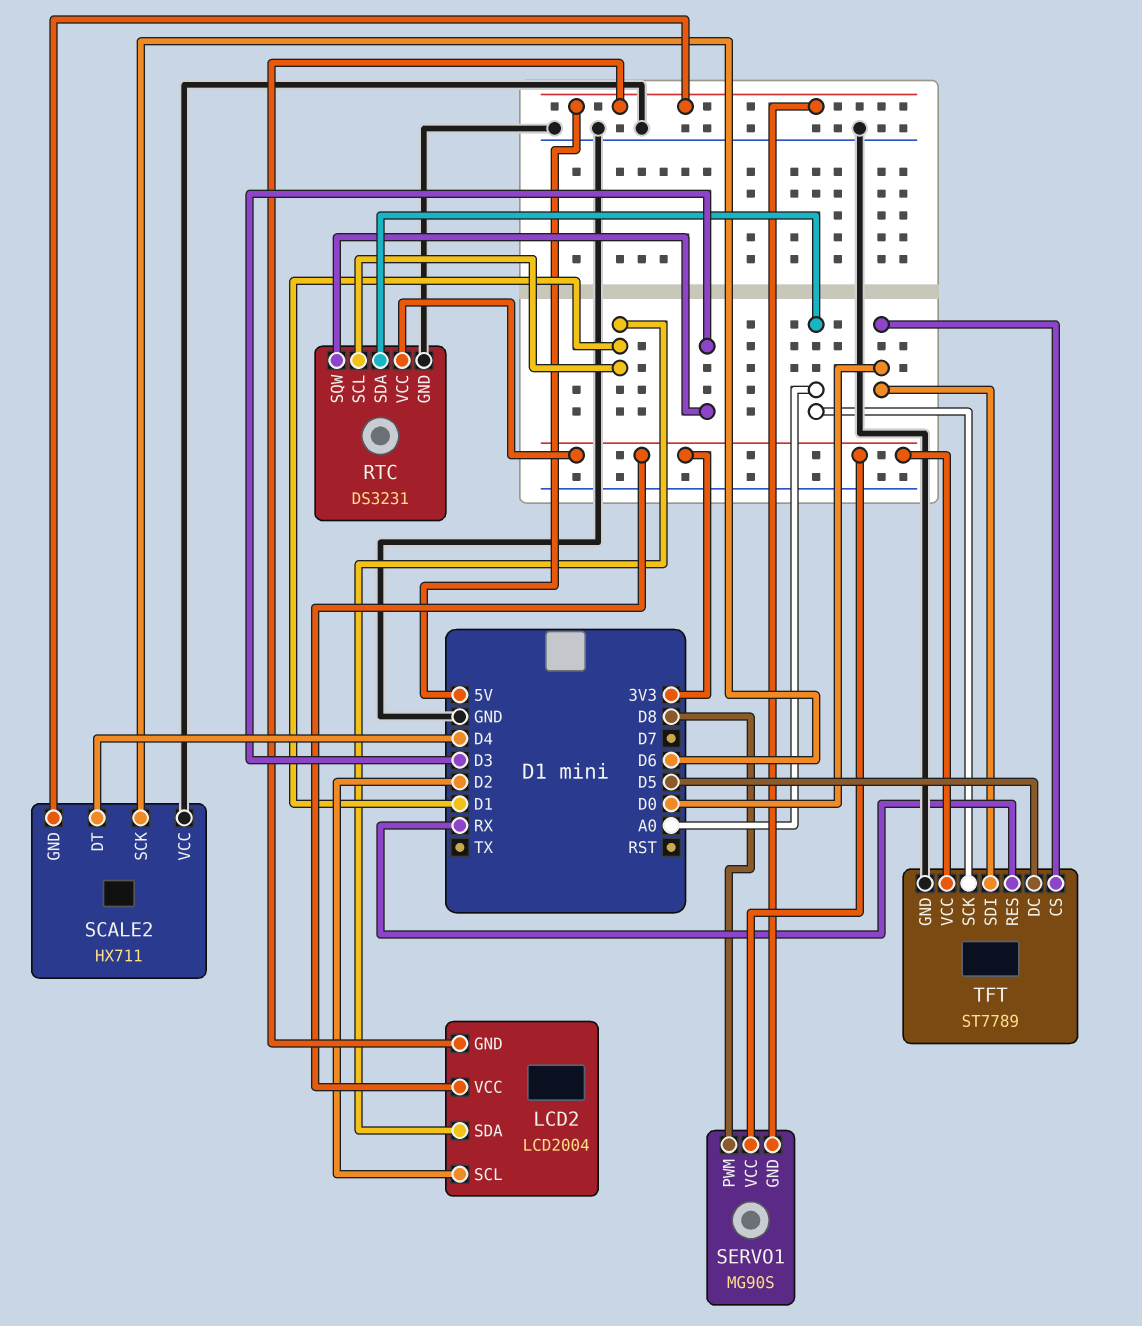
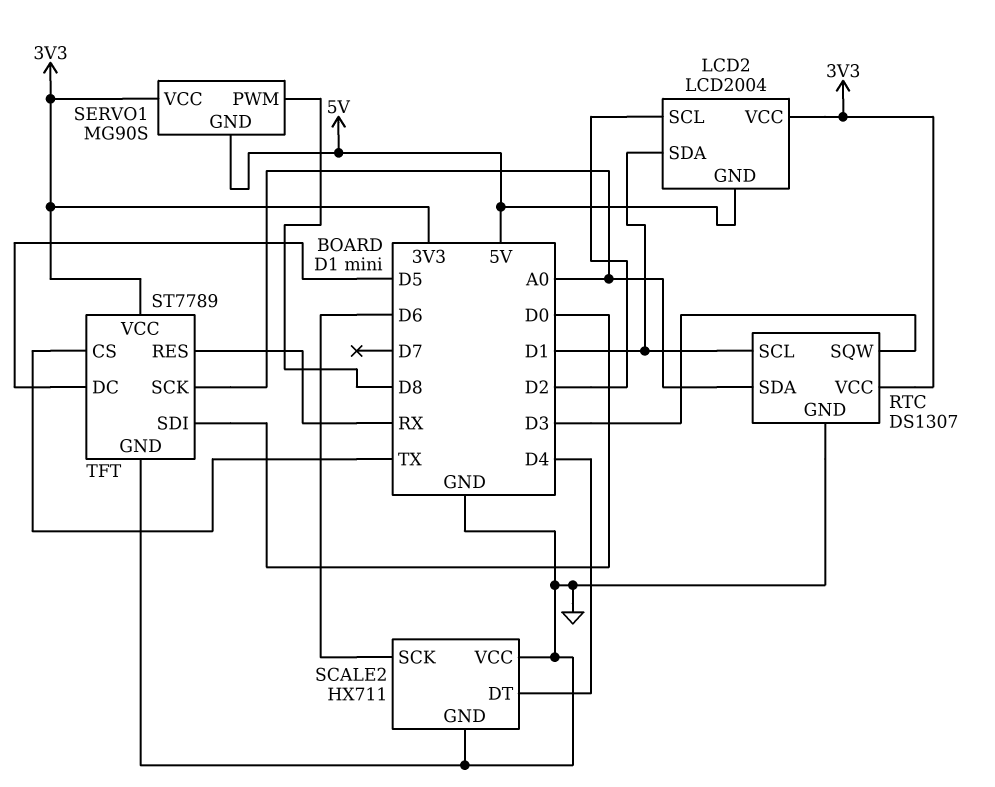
RTC: DS3231 -> DS1307
SCALE2 pin GND: 5V -> GND
TFT pin CS: D0 -> TX

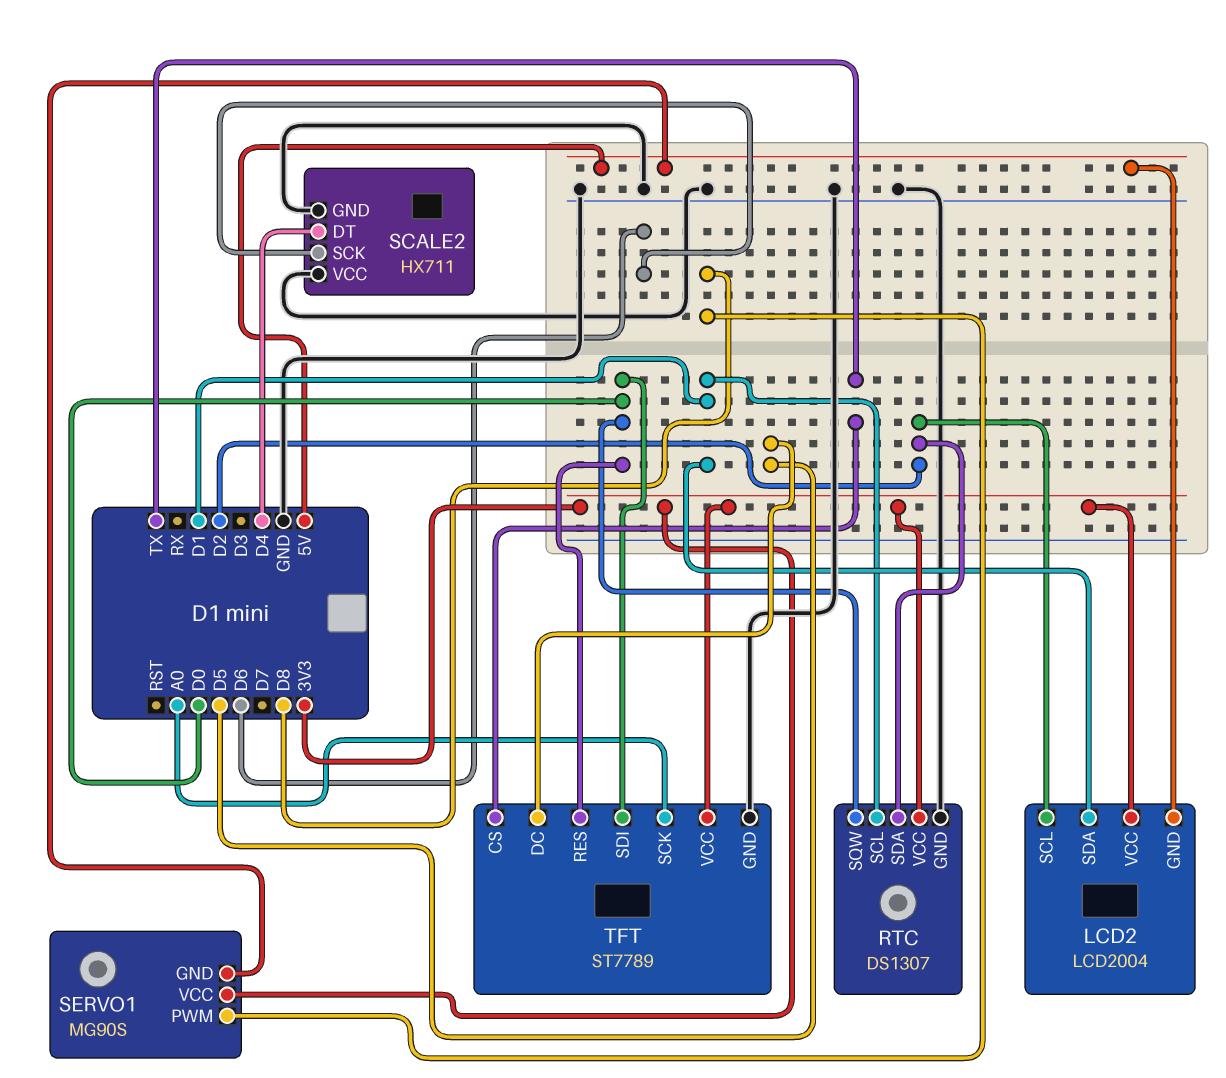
RTC pin SDA: A0 -> D2
RTC pin SQW: D3 -> D0
TFT pin RES: RX -> D0

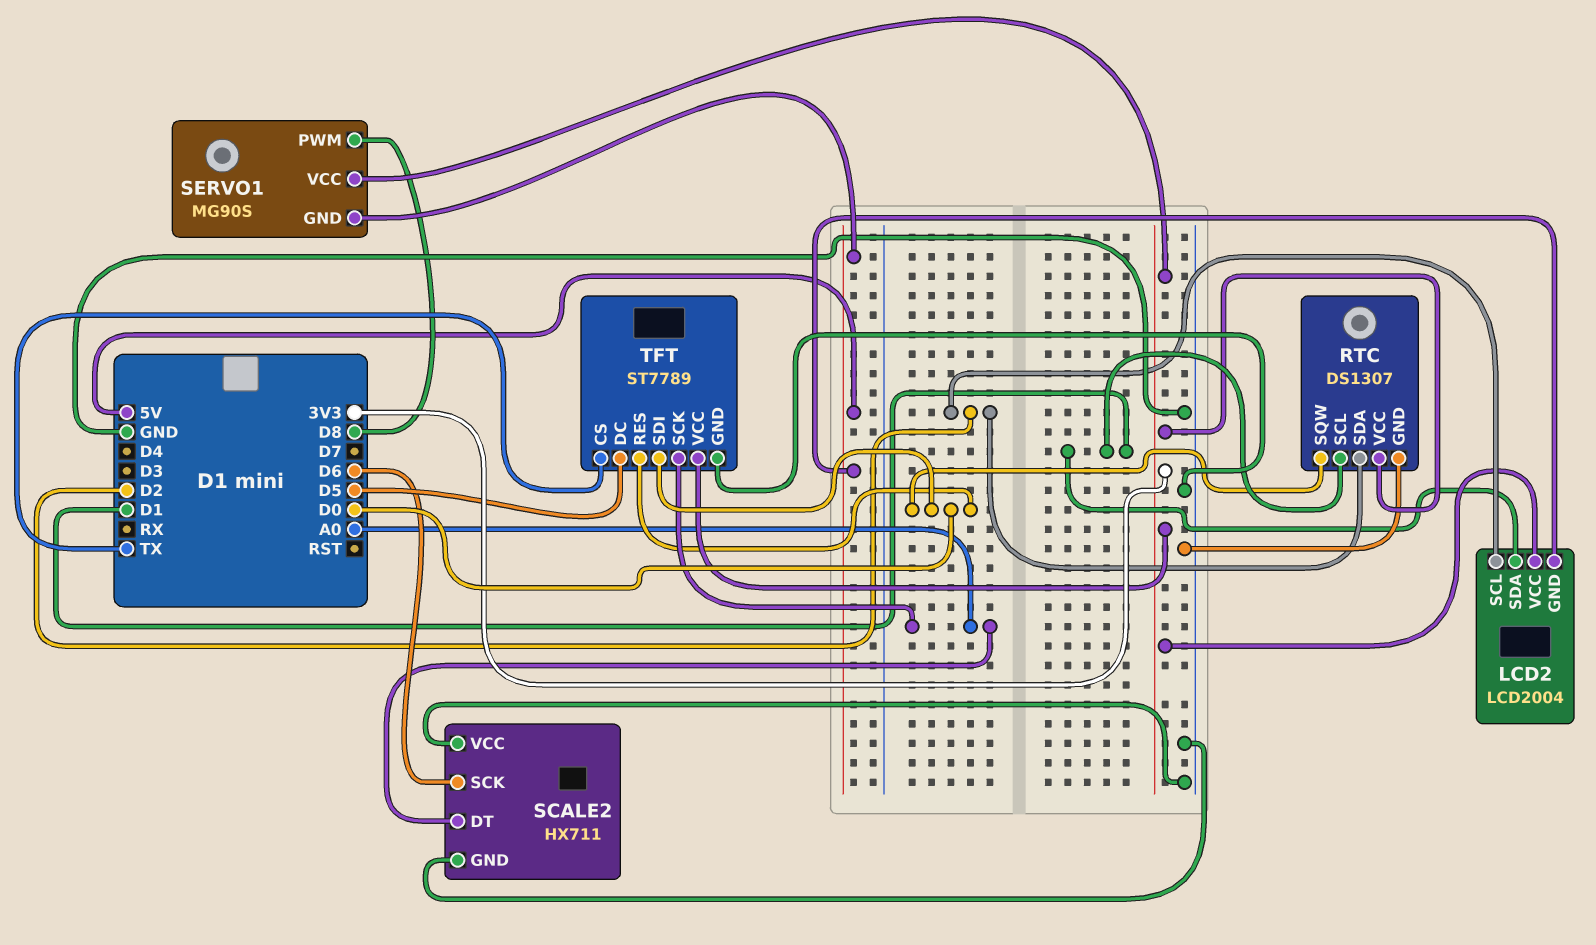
SCALE2 pin DT: D4 -> A0

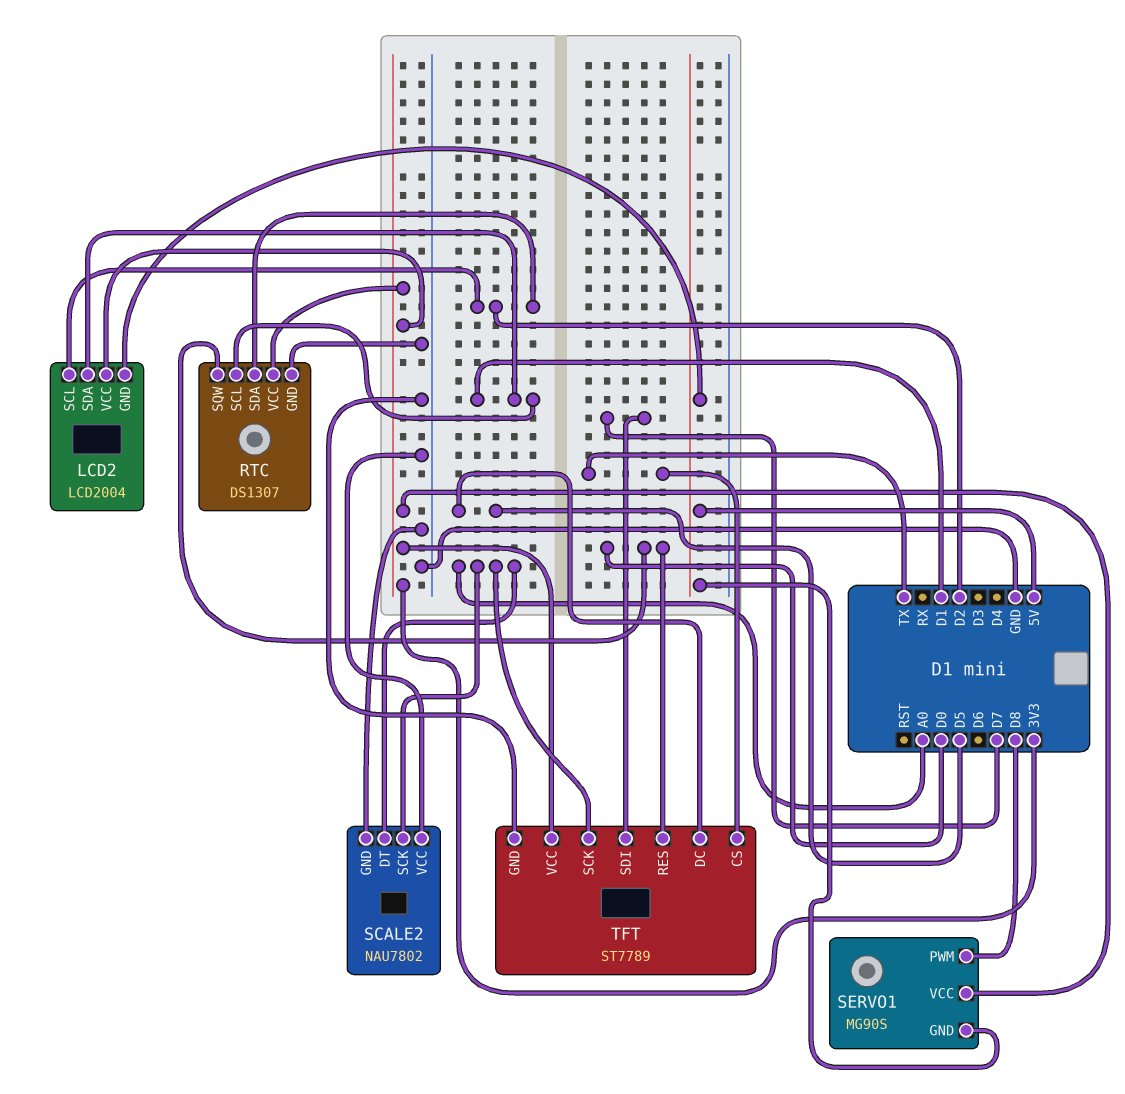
SCALE2: HX711 -> NAU7802
SCALE2 pin SCK: D6 -> A0
TFT pin SDI: D0 -> D7

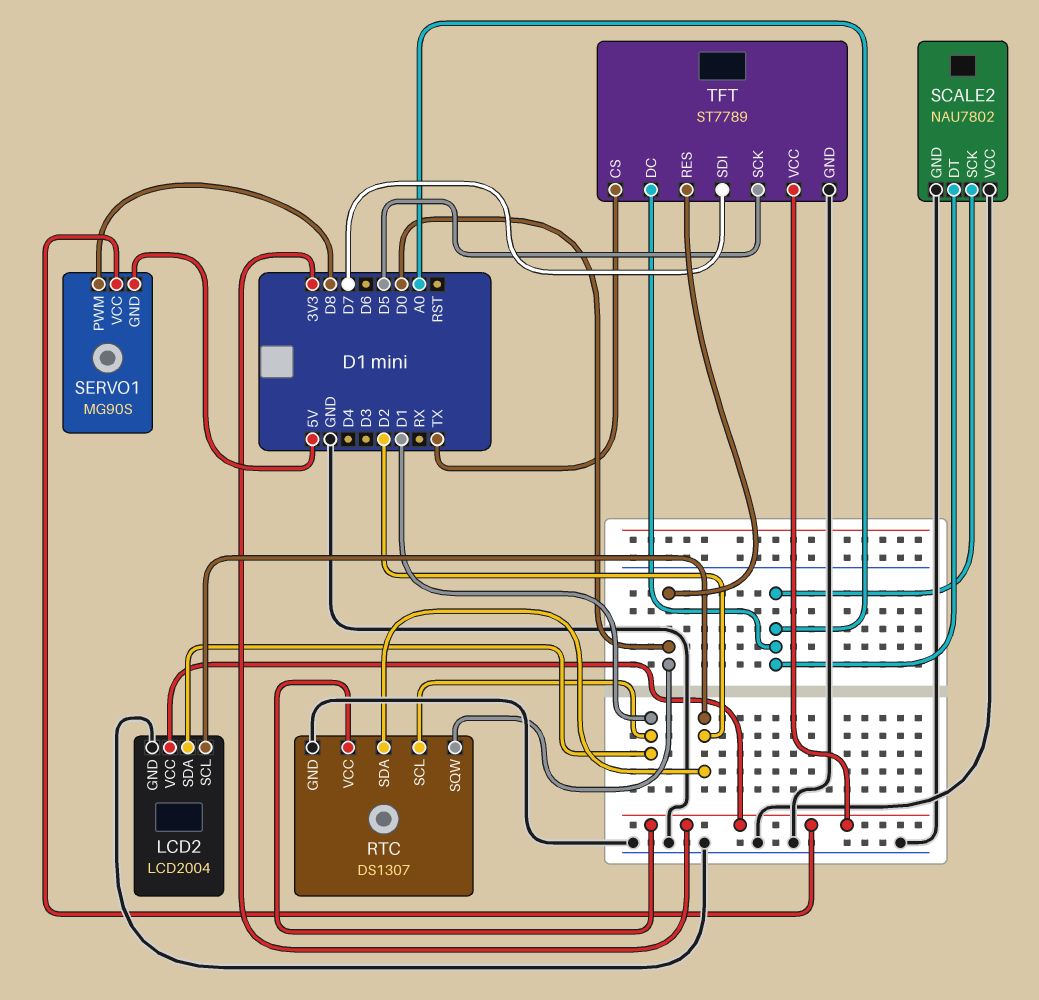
LCD2 pin GND: 5V -> GND
TFT pin DC: D5 -> A0
TFT pin SCK: A0 -> D5

